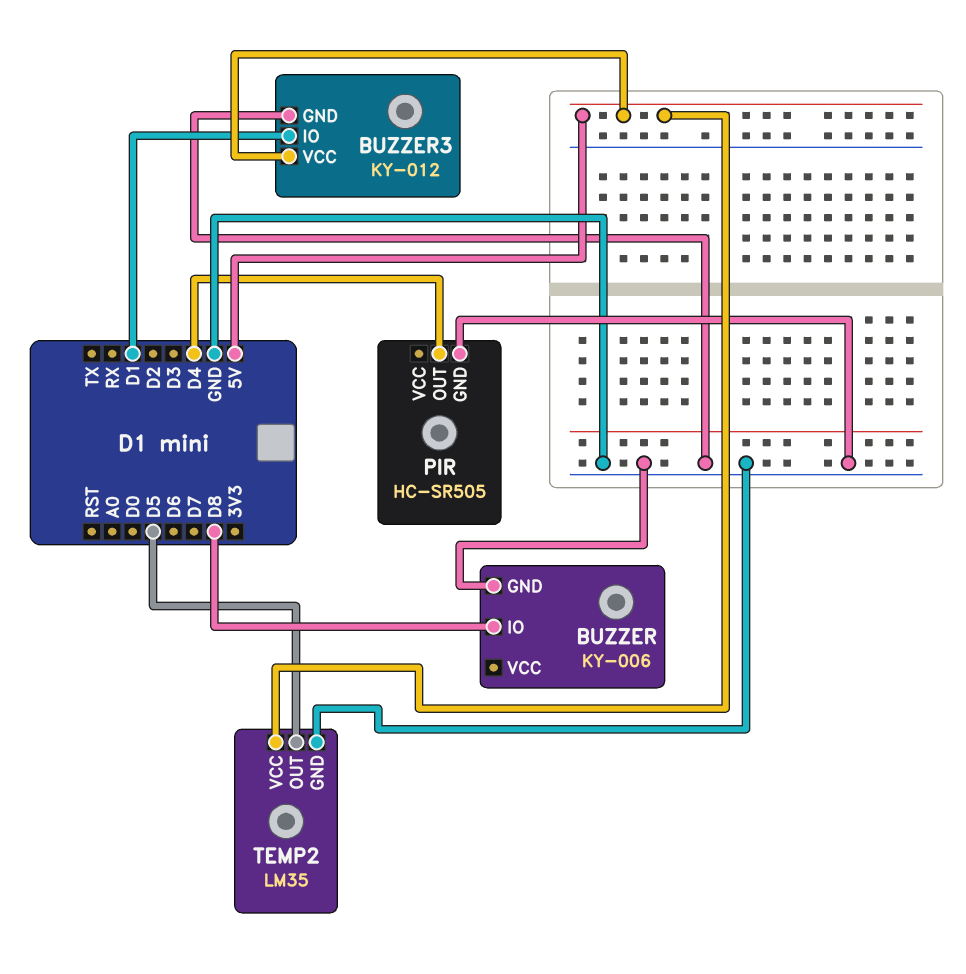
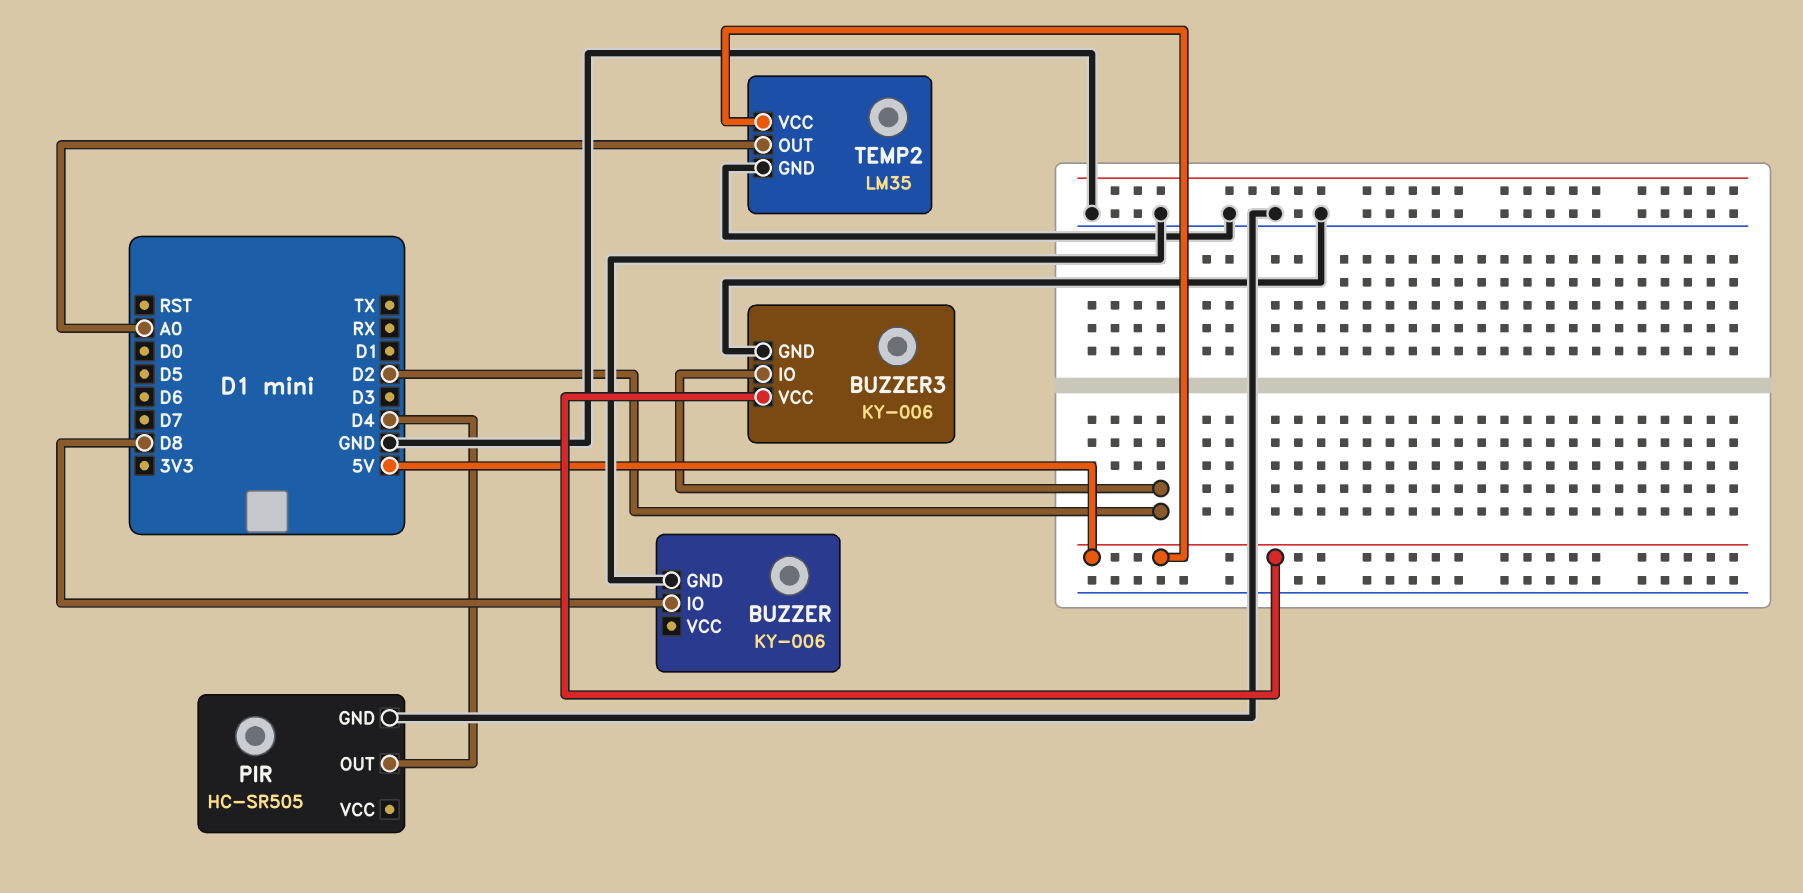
BUZZER3: KY-012 -> KY-006
BUZZER3 pin IO: D1 -> D2
TEMP2 pin OUT: D5 -> A0

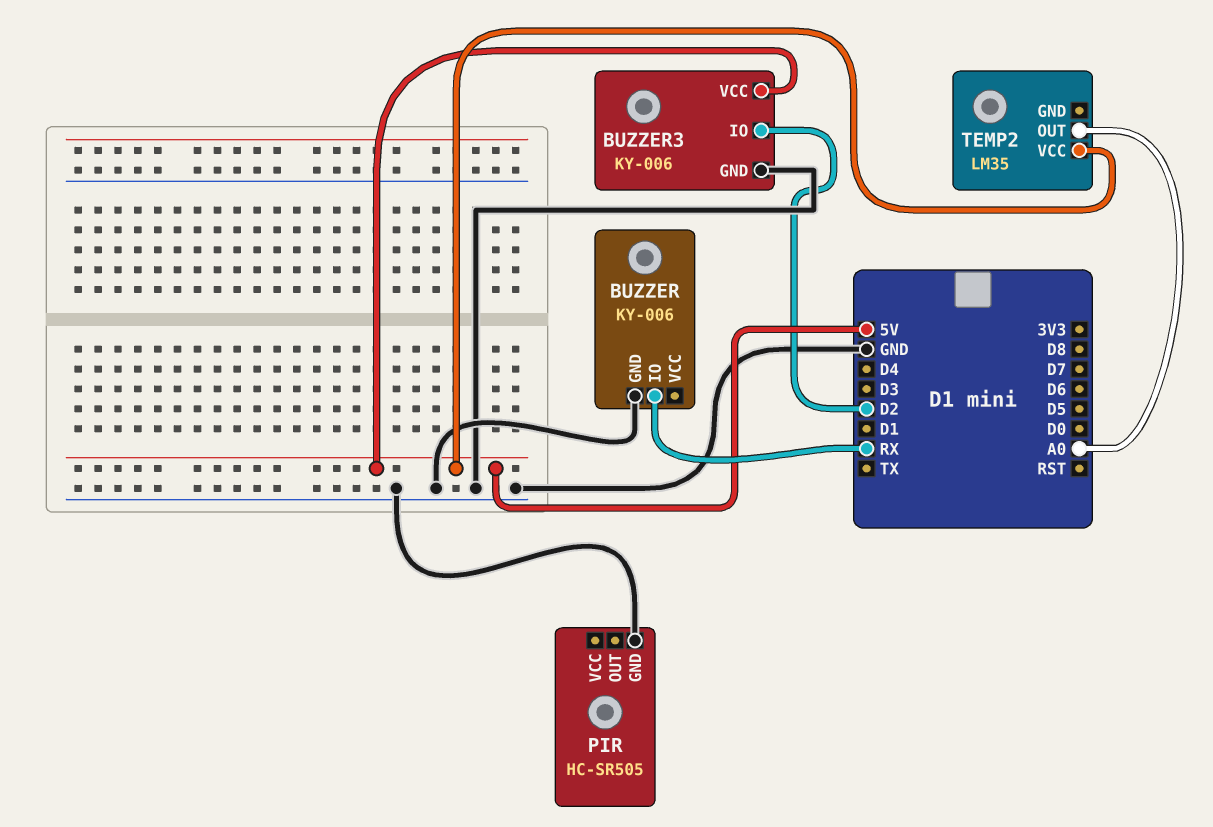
BUZZER pin IO: D8 -> RX
PIR pin OUT: D4 -> none
TEMP2 pin GND: GND -> none

